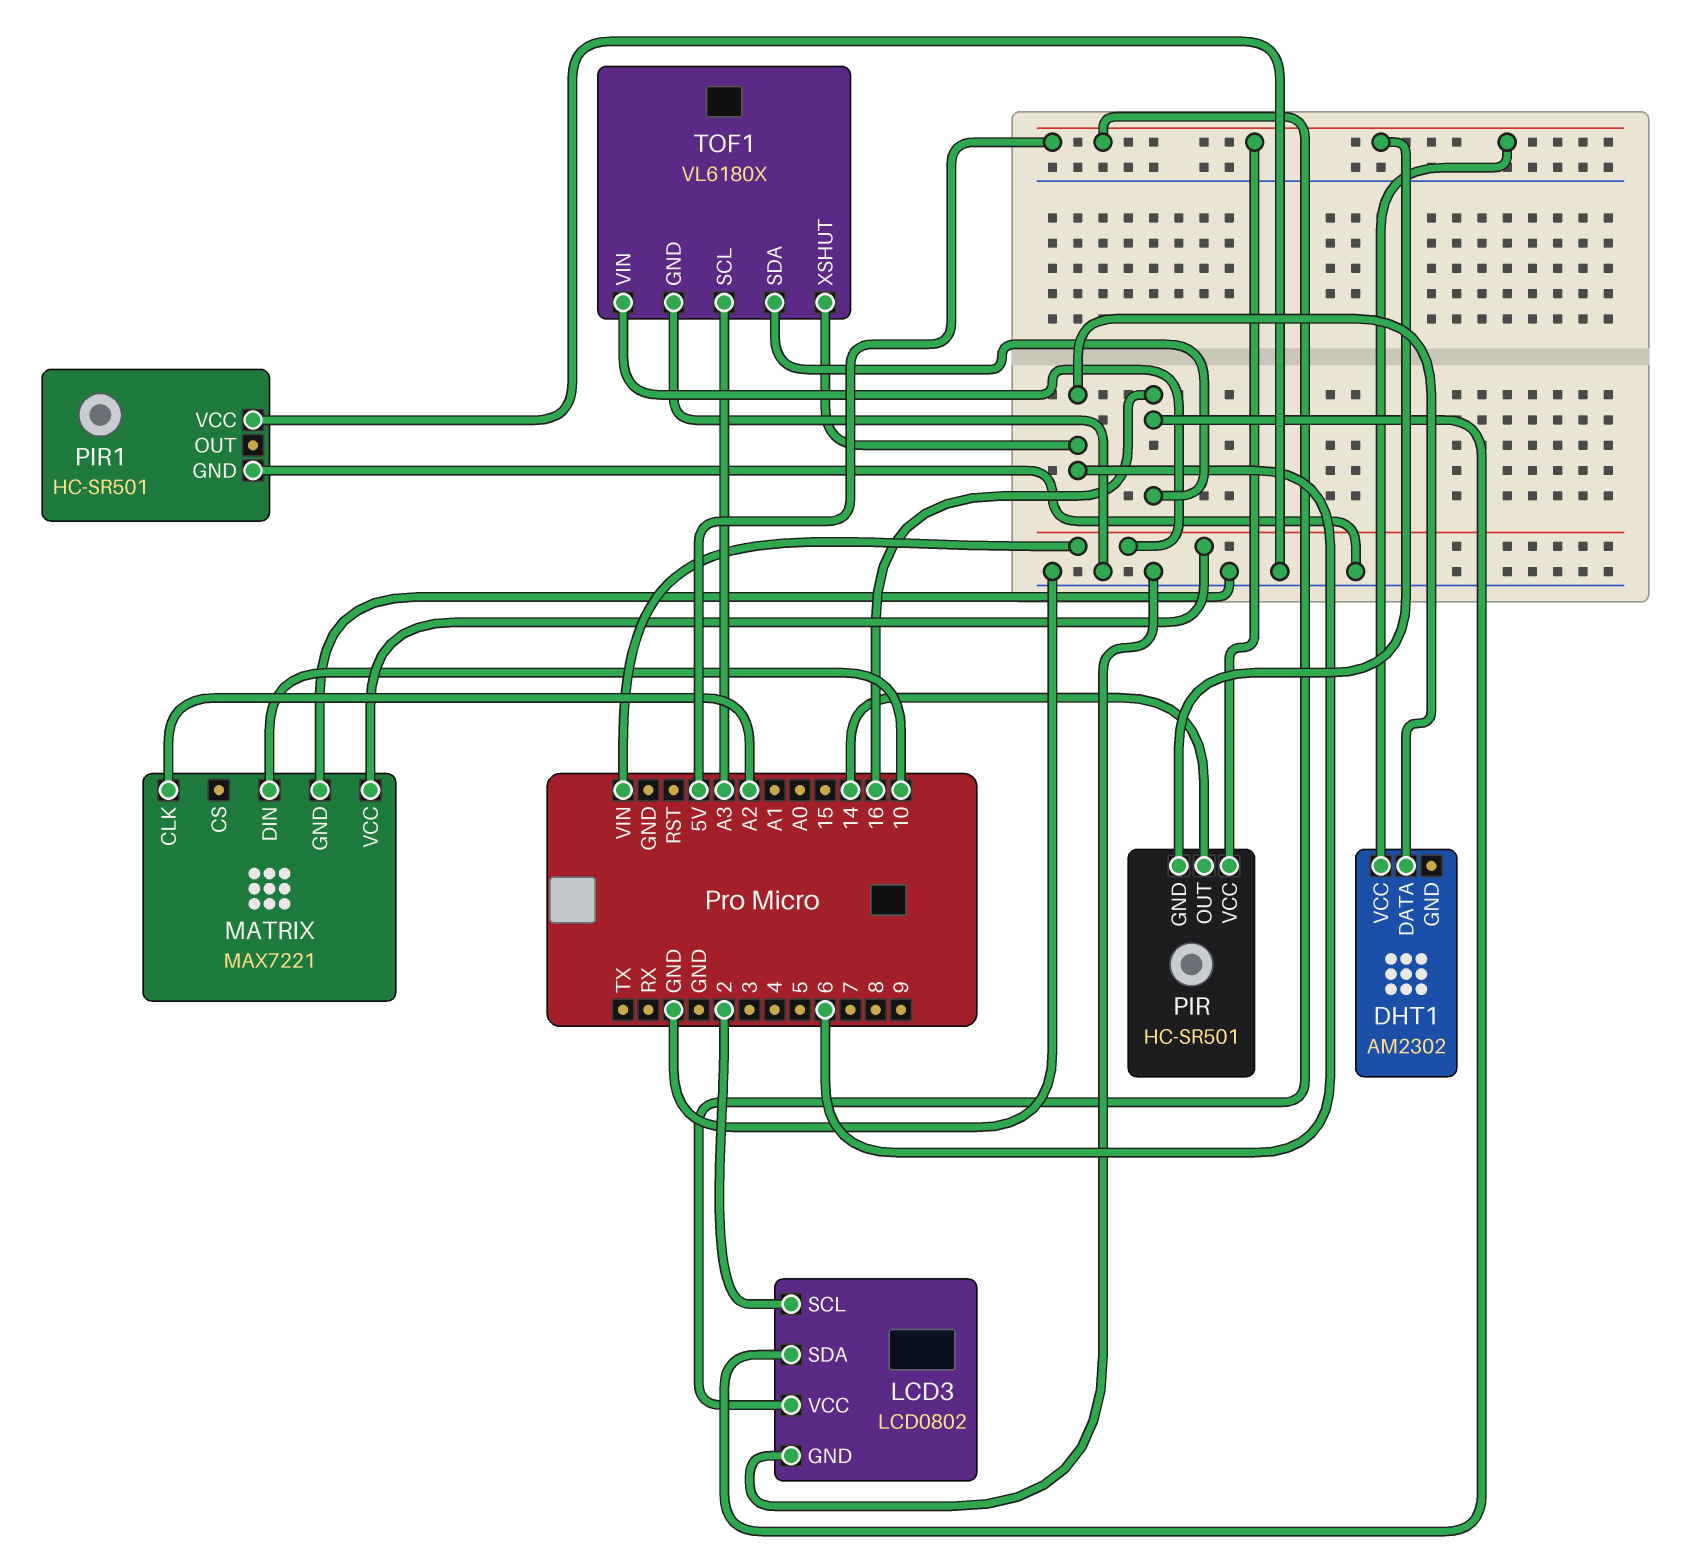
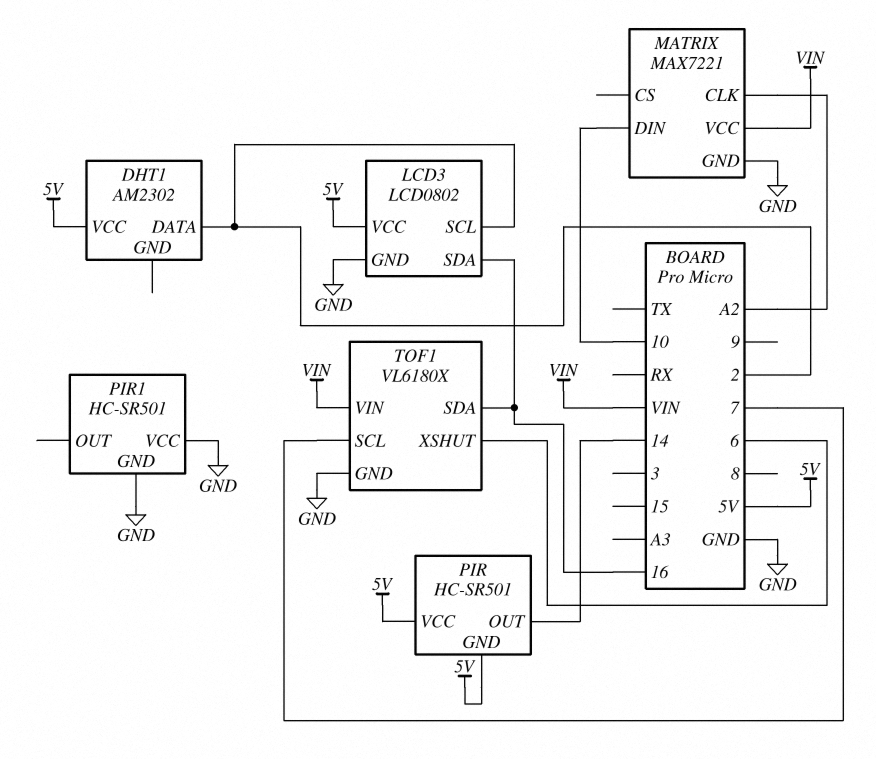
DHT1 pin DATA: 6 -> 2
TOF1 pin SCL: A3 -> 7

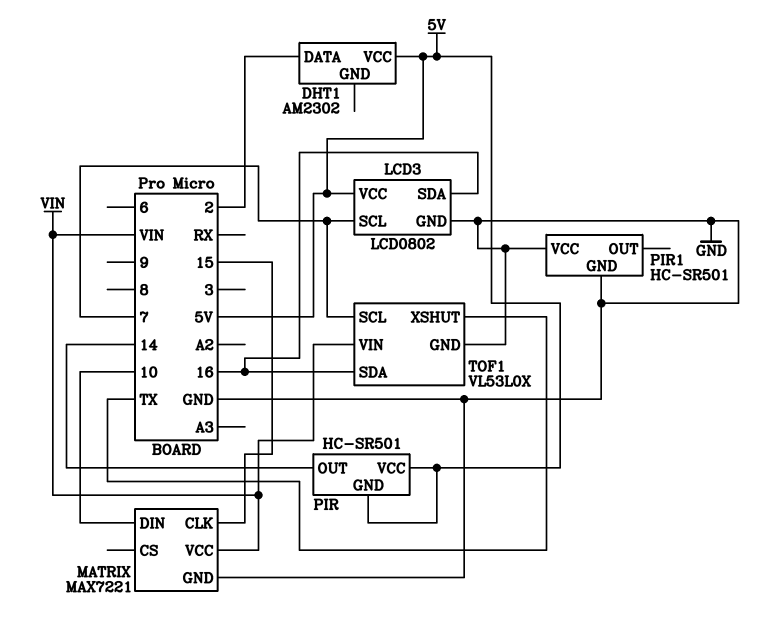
LCD3 pin SCL: 2 -> 7
MATRIX pin CLK: A2 -> 15
TOF1: VL6180X -> VL53L0X
TOF1 pin XSHUT: 6 -> TX

